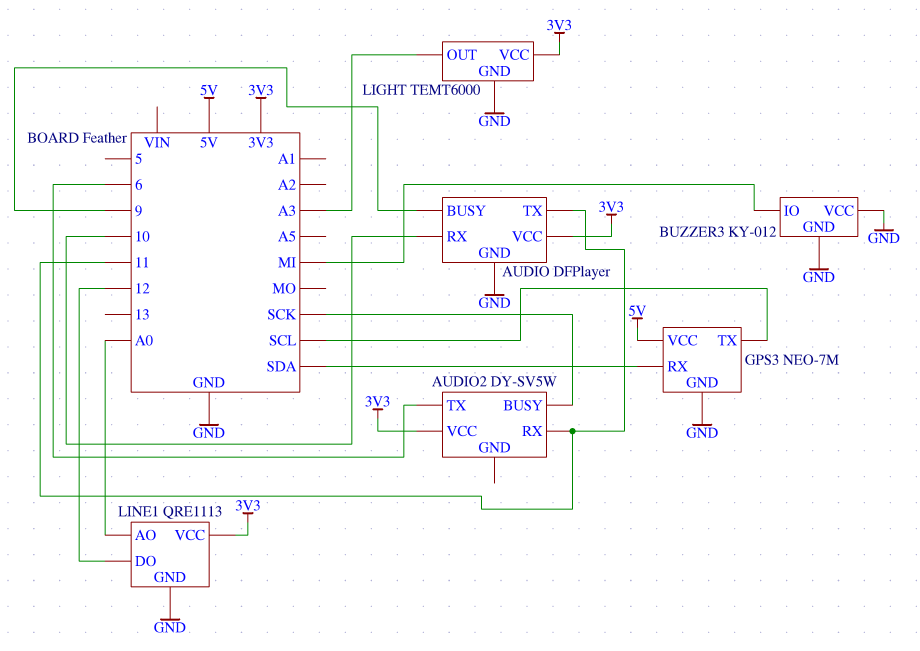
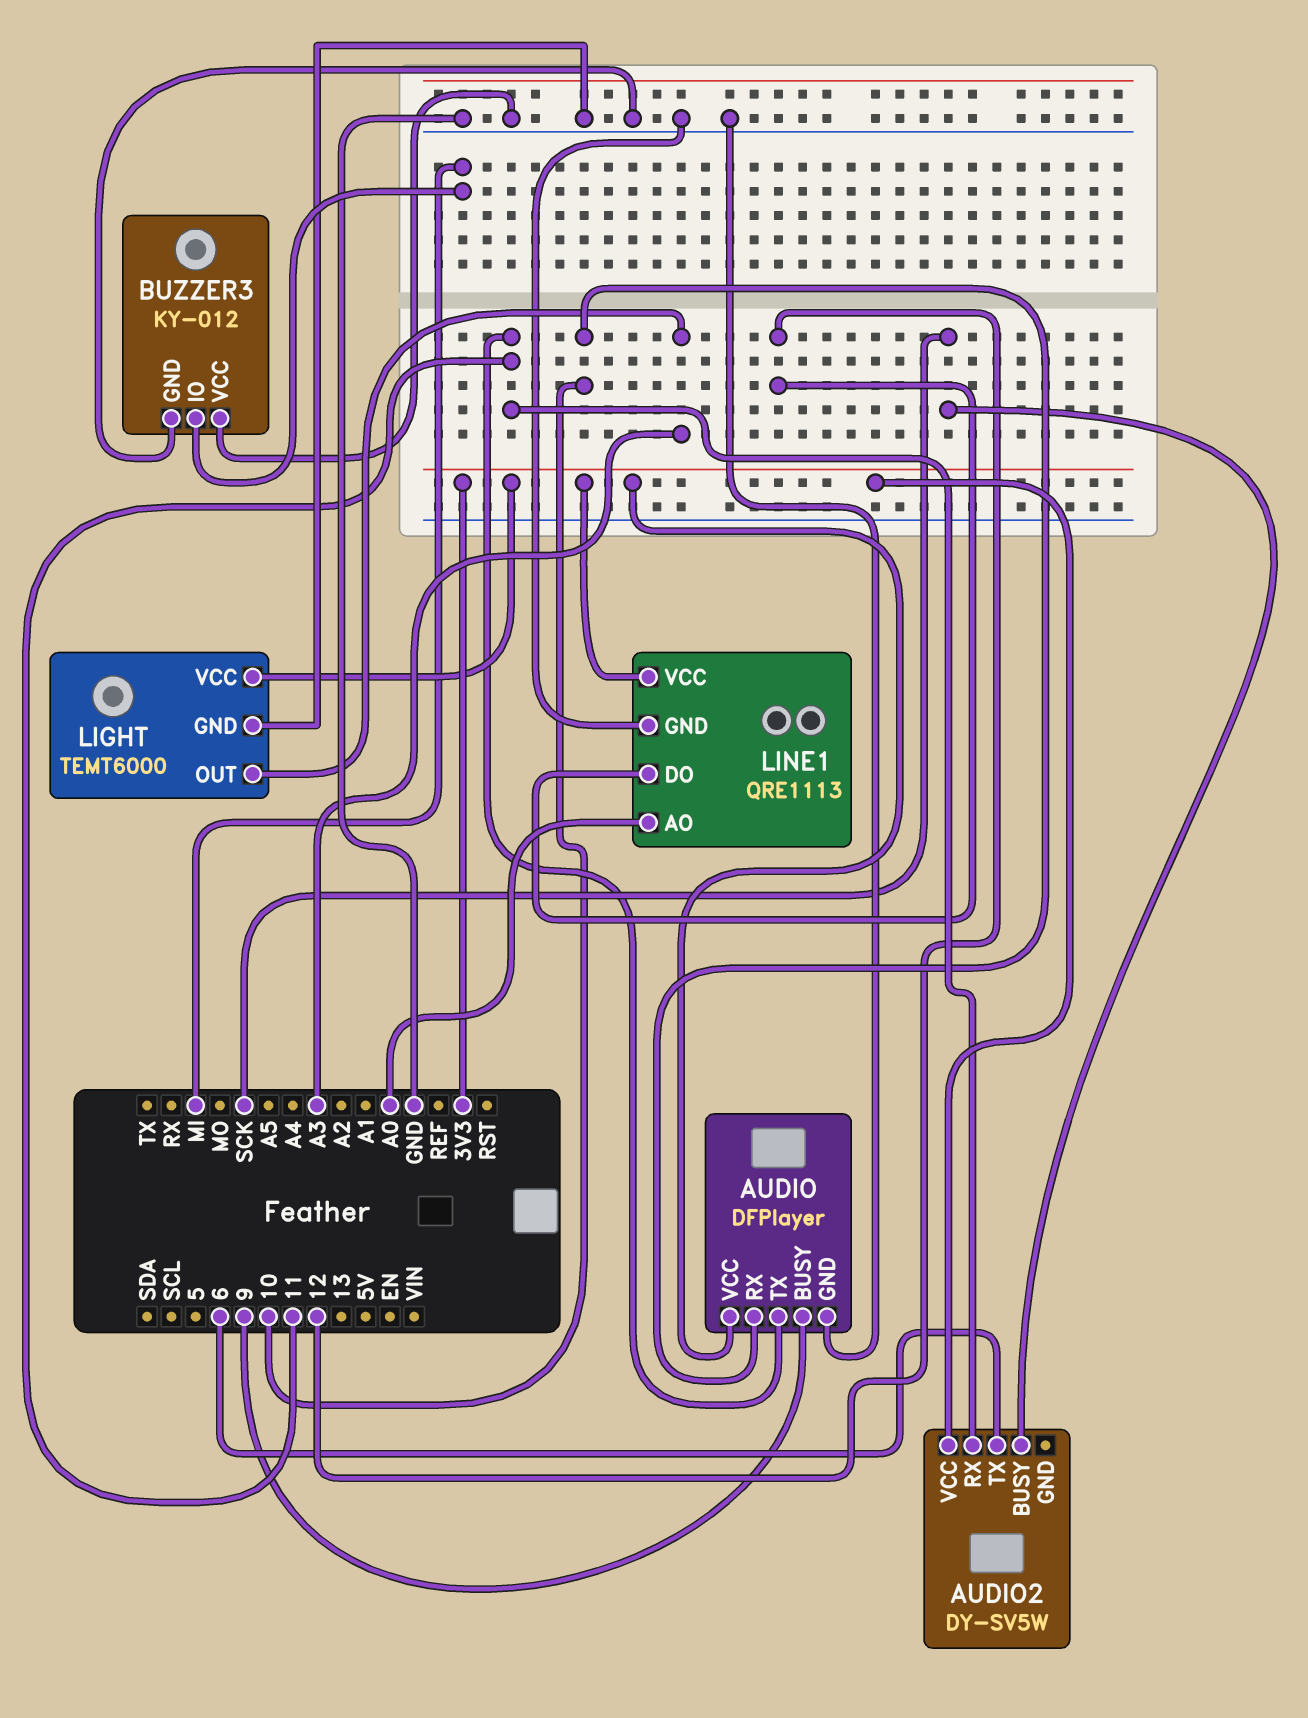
GPS3: NEO-7M -> none
GPS3 pin GND: GND -> none
GPS3 pin RX: SDA -> none
GPS3 pin TX: SCL -> none
GPS3 pin VCC: 5V -> none

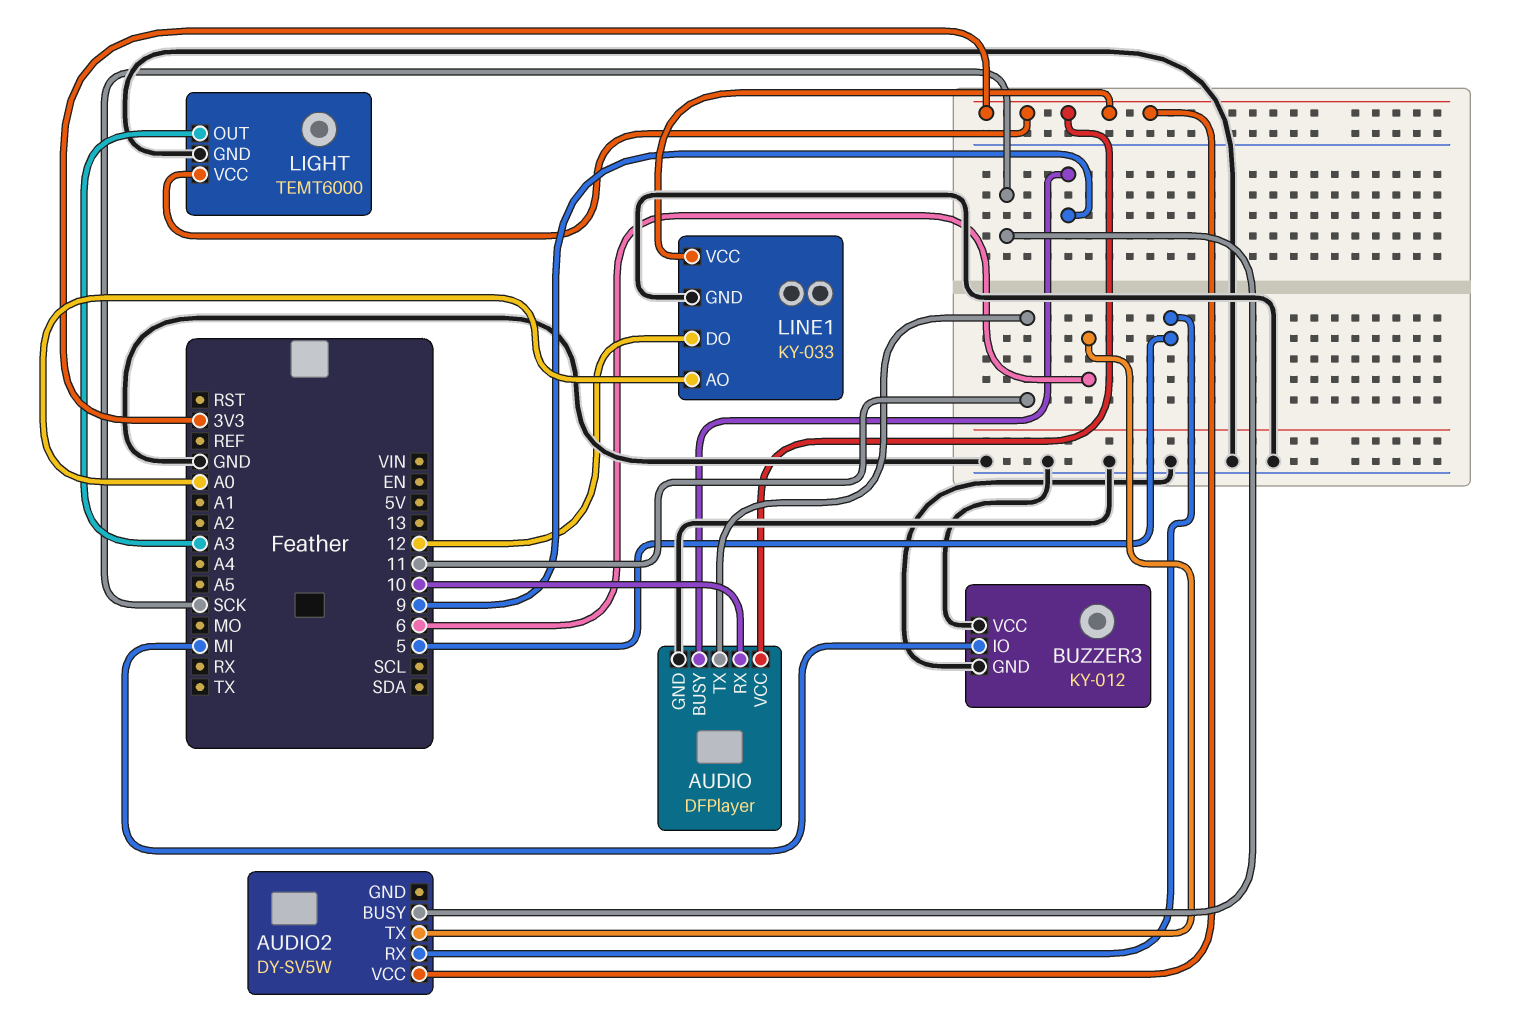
AUDIO2 pin RX: 11 -> 5
LINE1: QRE1113 -> KY-033

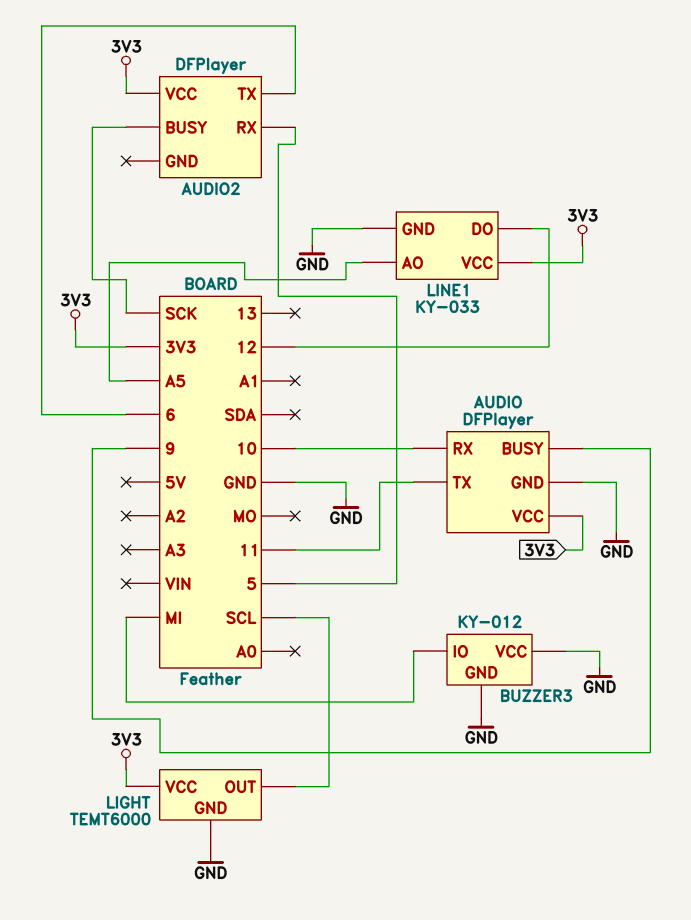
AUDIO2: DY-SV5W -> DFPlayer
LIGHT pin OUT: A3 -> SCL
LINE1 pin AO: A0 -> A5

